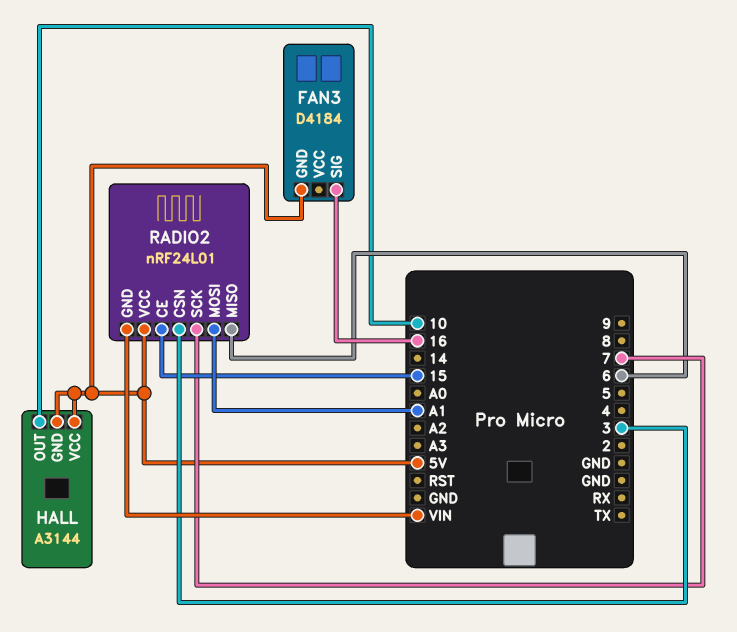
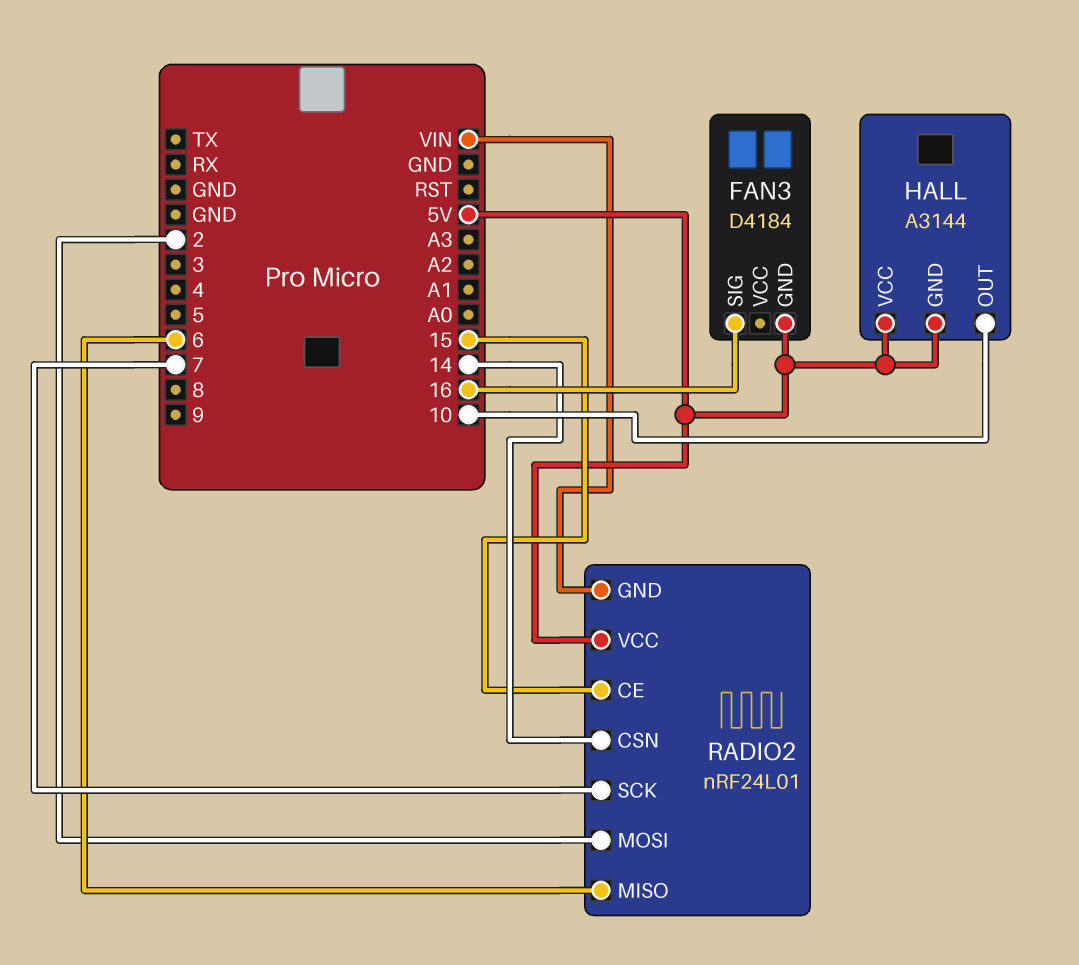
RADIO2 pin CSN: 3 -> 14
RADIO2 pin MOSI: A1 -> 2

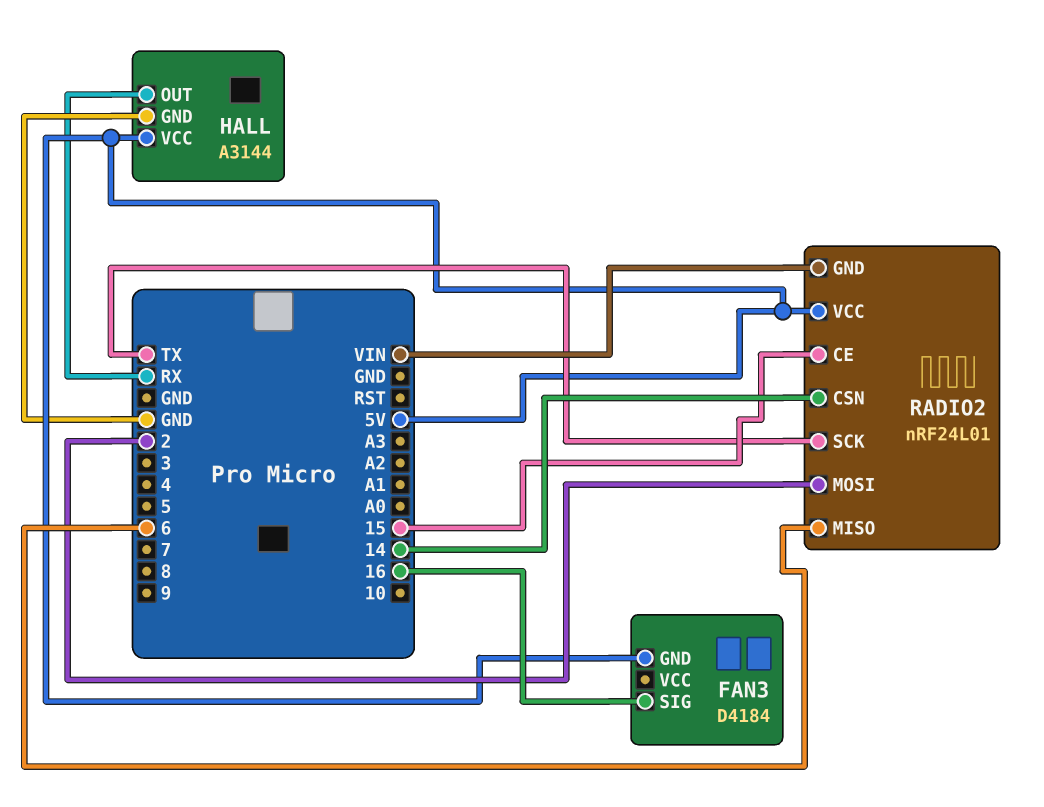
HALL pin GND: 5V -> GND
HALL pin OUT: 10 -> RX
RADIO2 pin SCK: 7 -> TX

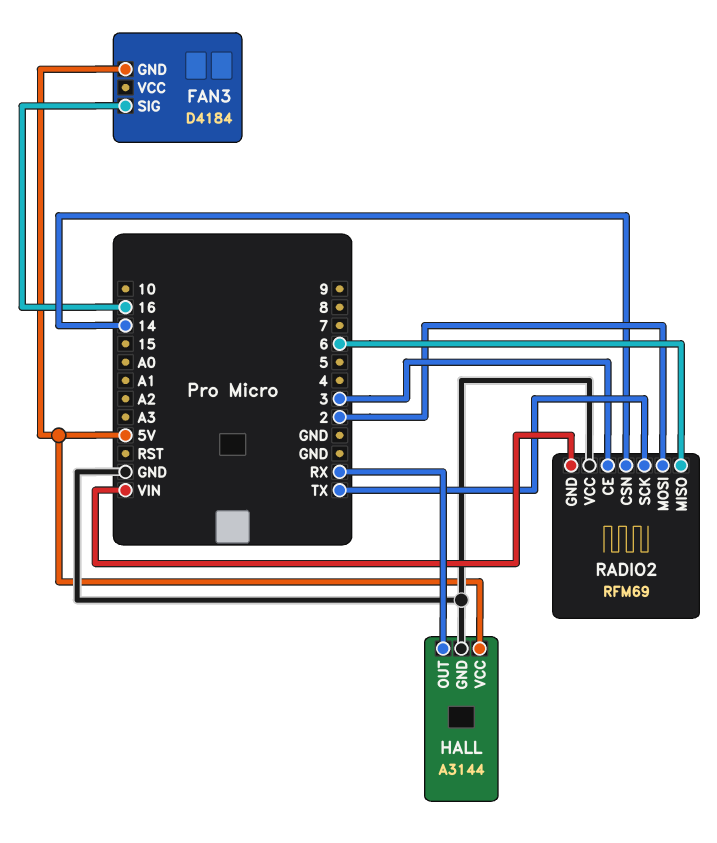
RADIO2: nRF24L01 -> RFM69
RADIO2 pin CE: 15 -> 3
RADIO2 pin VCC: 5V -> GND

